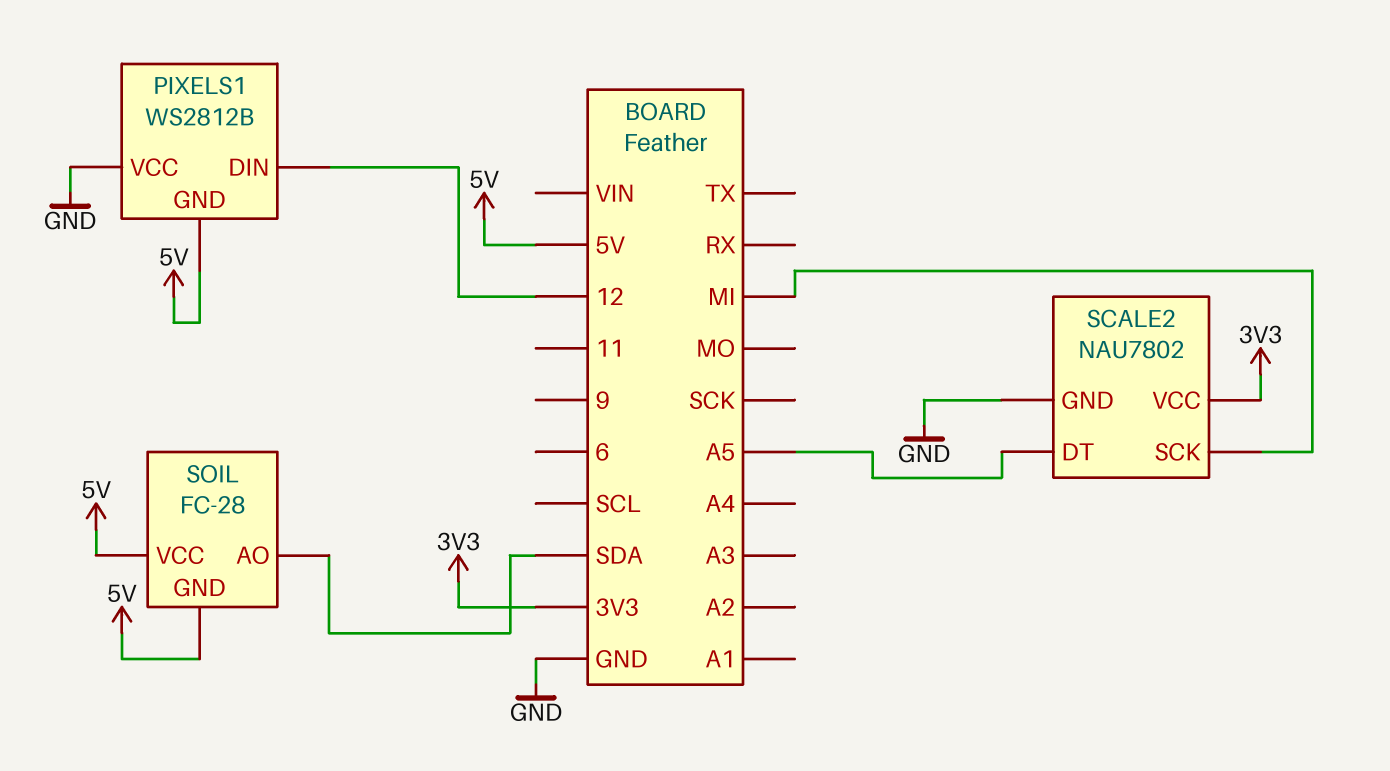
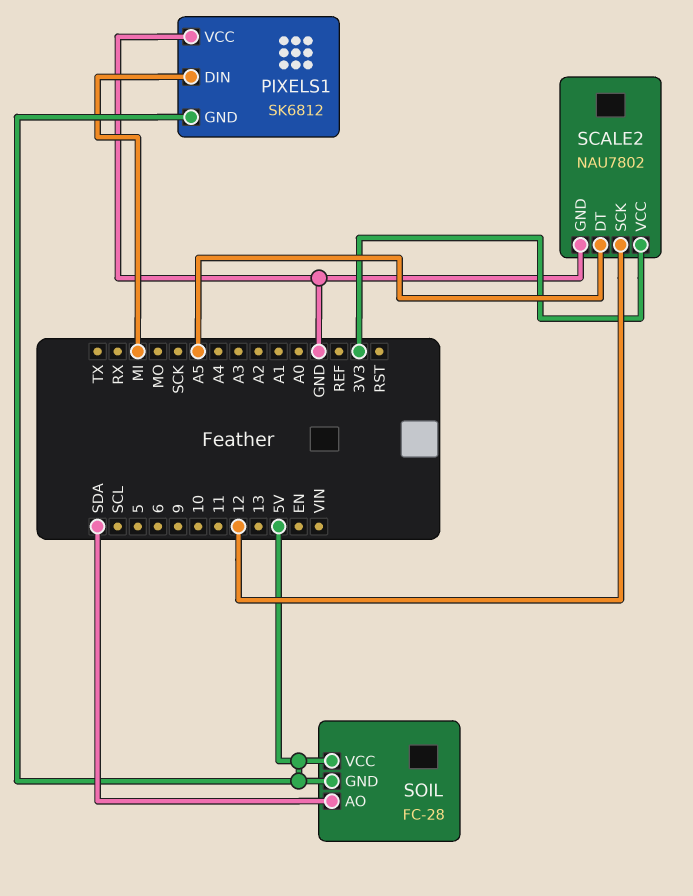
PIXELS1: WS2812B -> SK6812
PIXELS1 pin DIN: 12 -> MI
SCALE2 pin SCK: MI -> 12

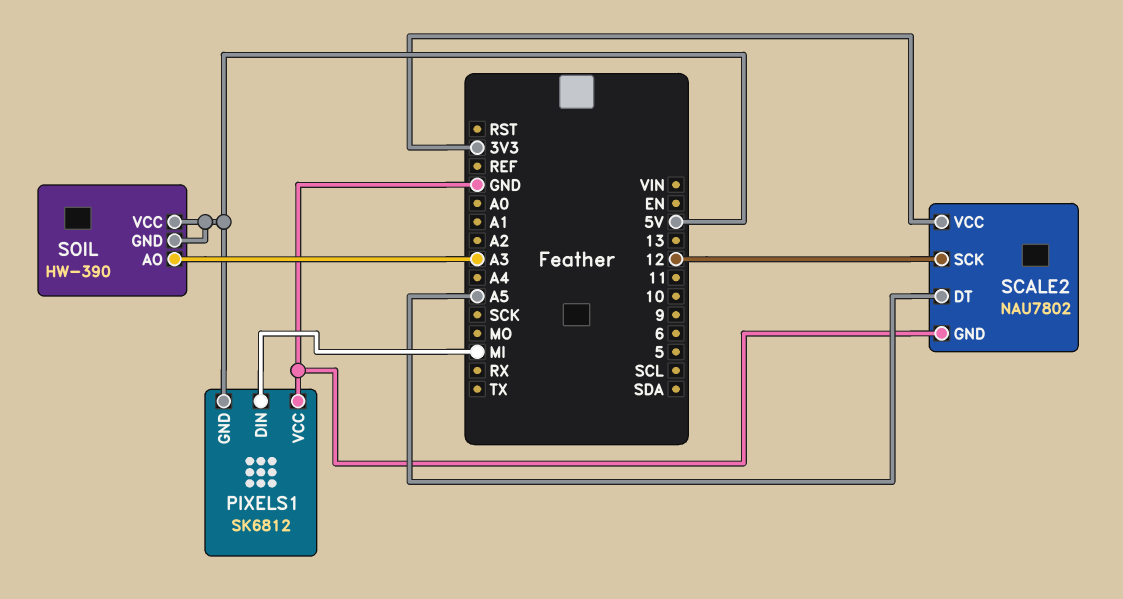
SOIL: FC-28 -> HW-390
SOIL pin AO: SDA -> A3

